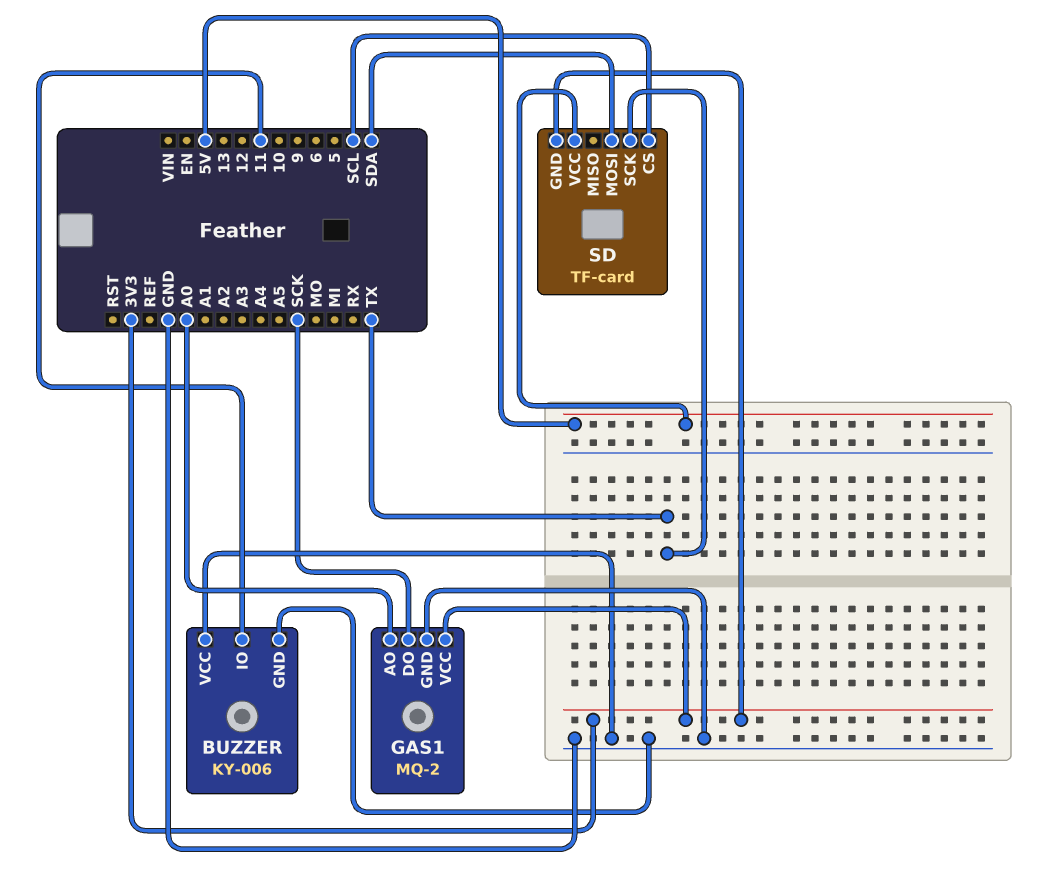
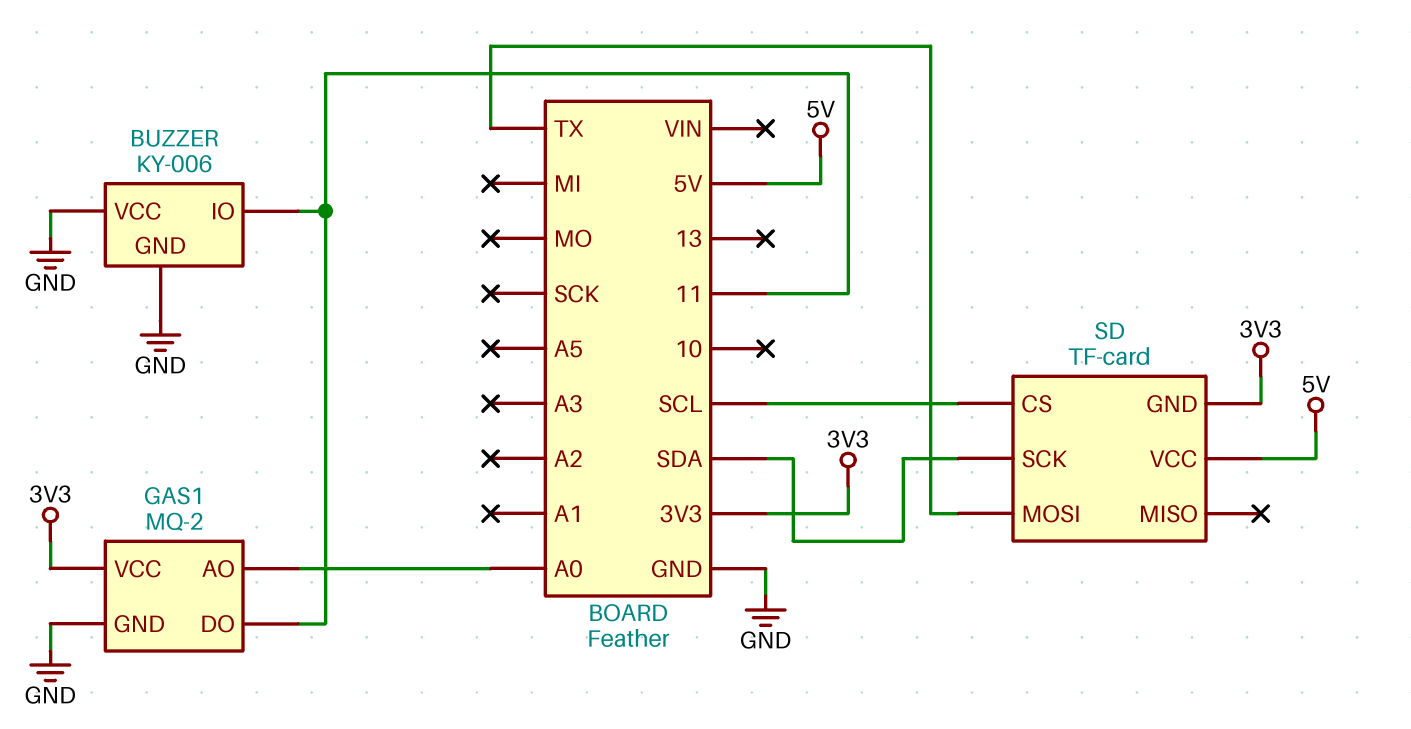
GAS1 pin DO: SCK -> 11
SD pin MOSI: SDA -> TX
SD pin SCK: TX -> SDA

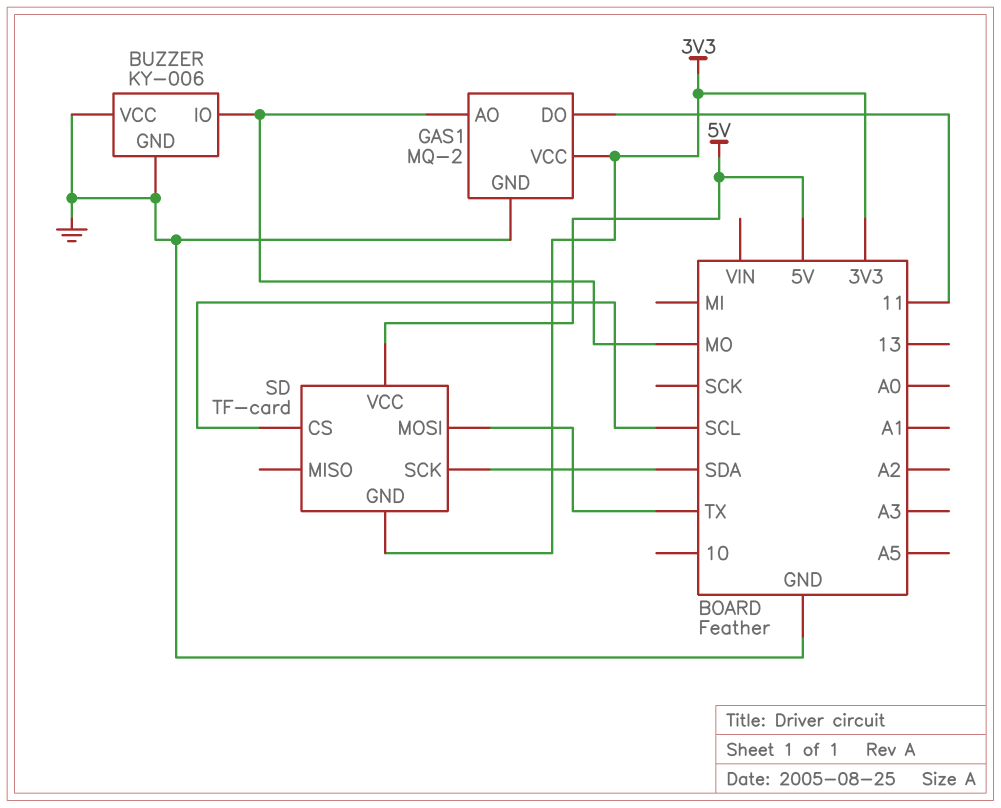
BUZZER pin IO: 11 -> MO
GAS1 pin AO: A0 -> MO

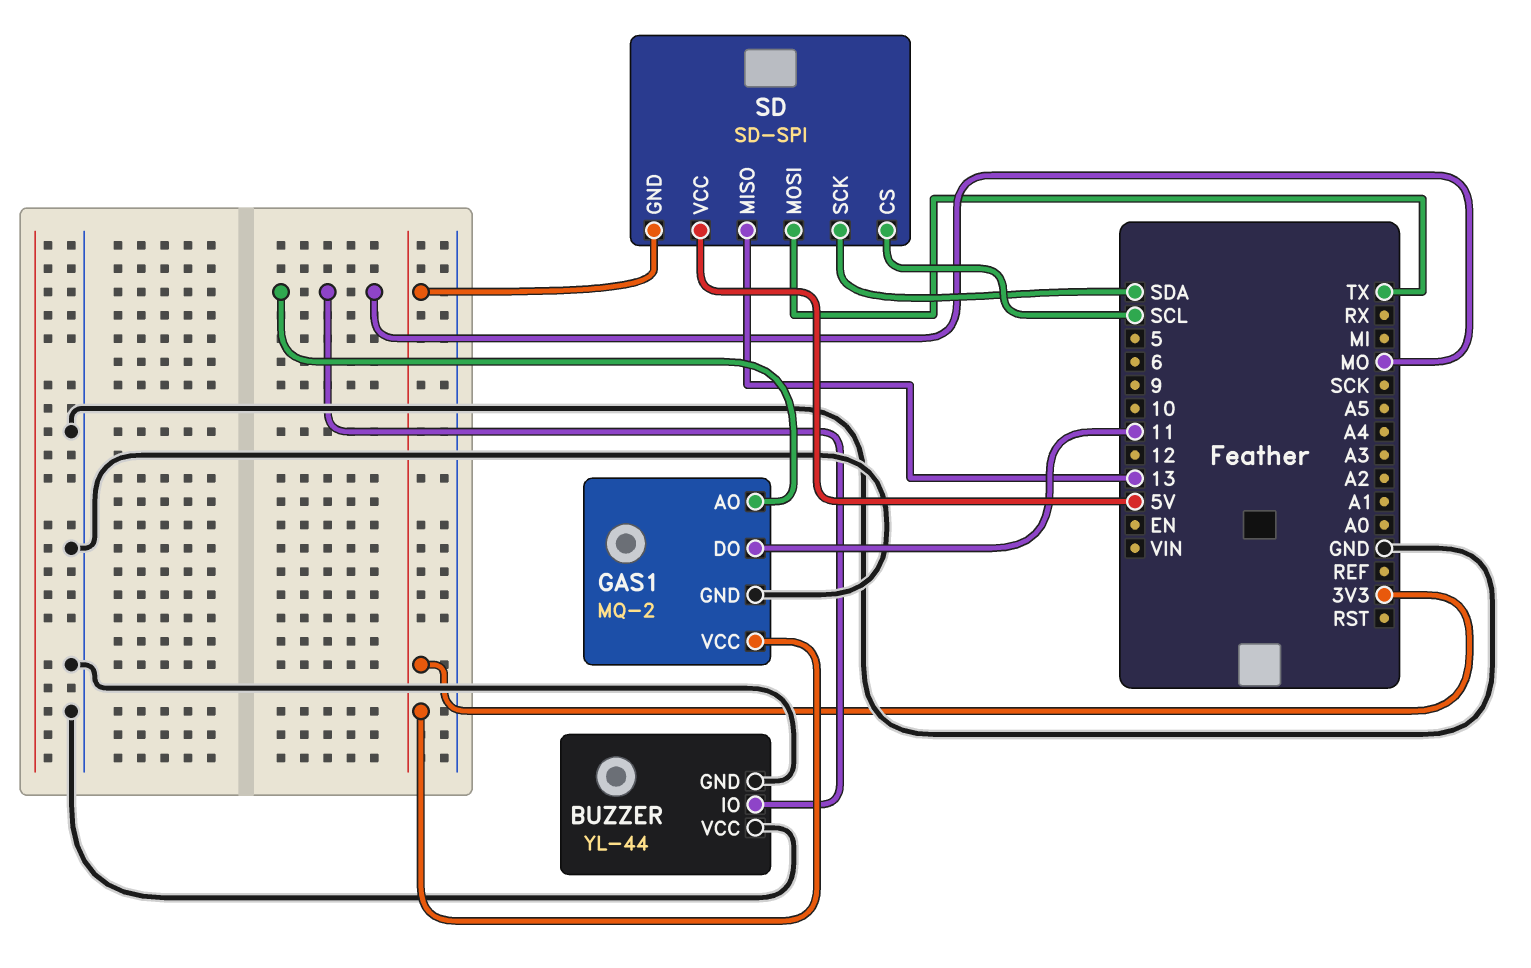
BUZZER: KY-006 -> YL-44
SD: TF-card -> SD-SPI
SD pin MISO: none -> 13

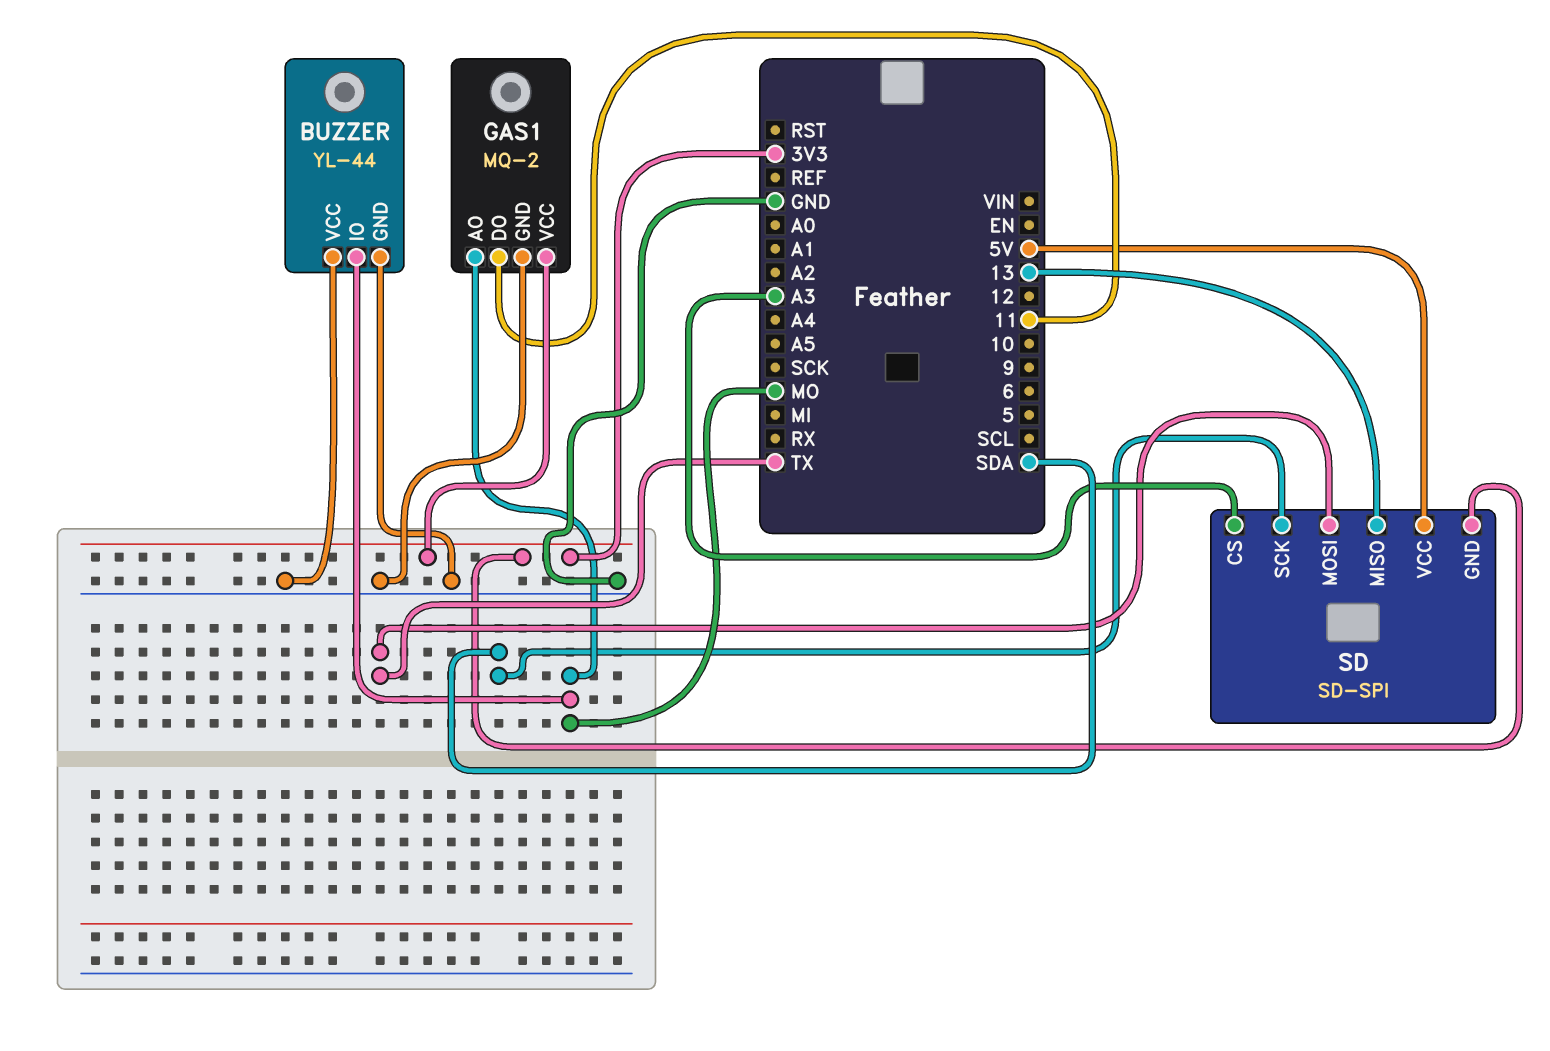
SD pin CS: SCL -> A3

